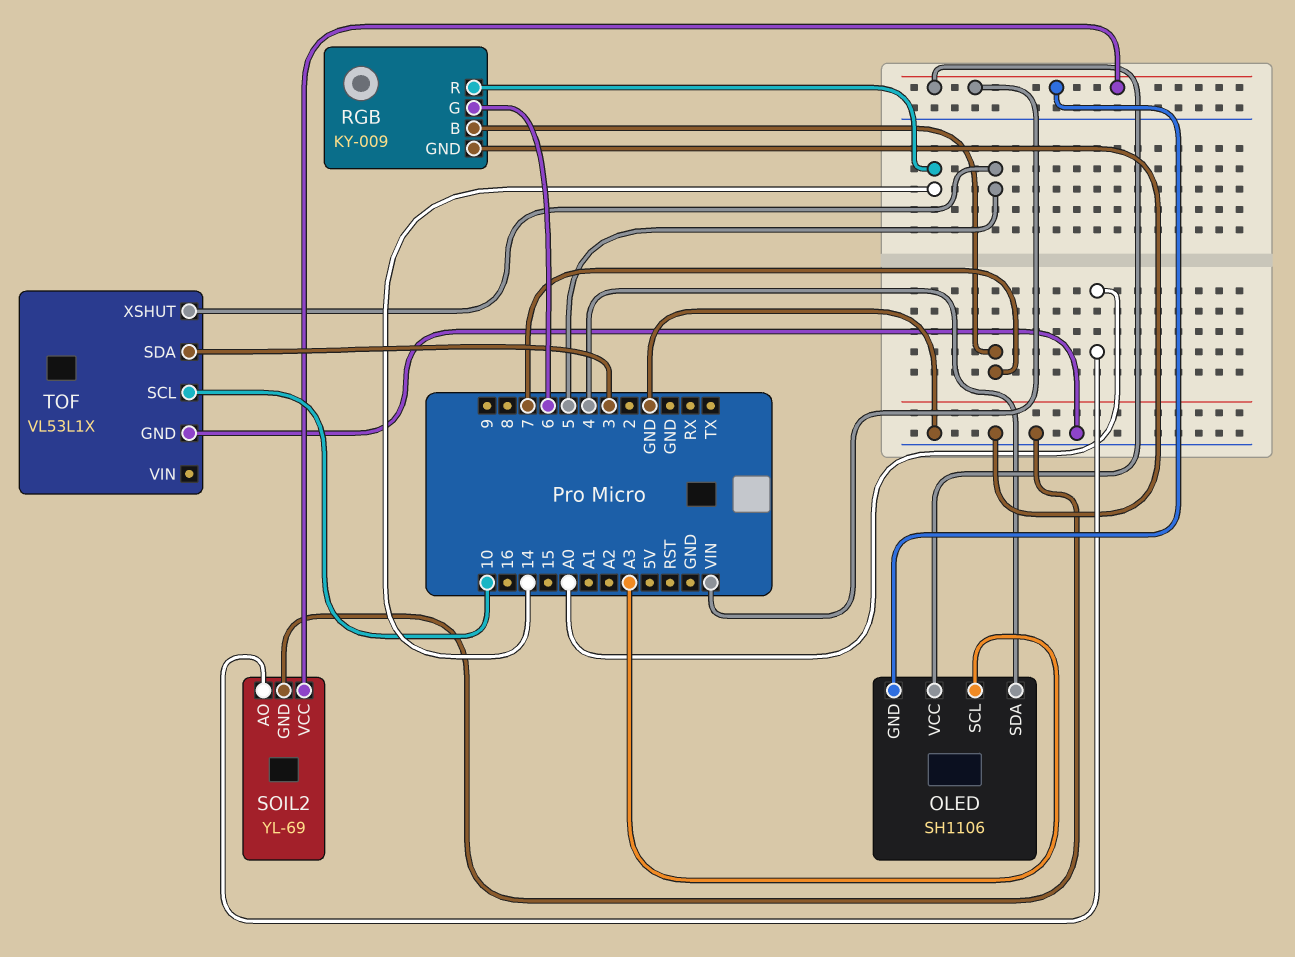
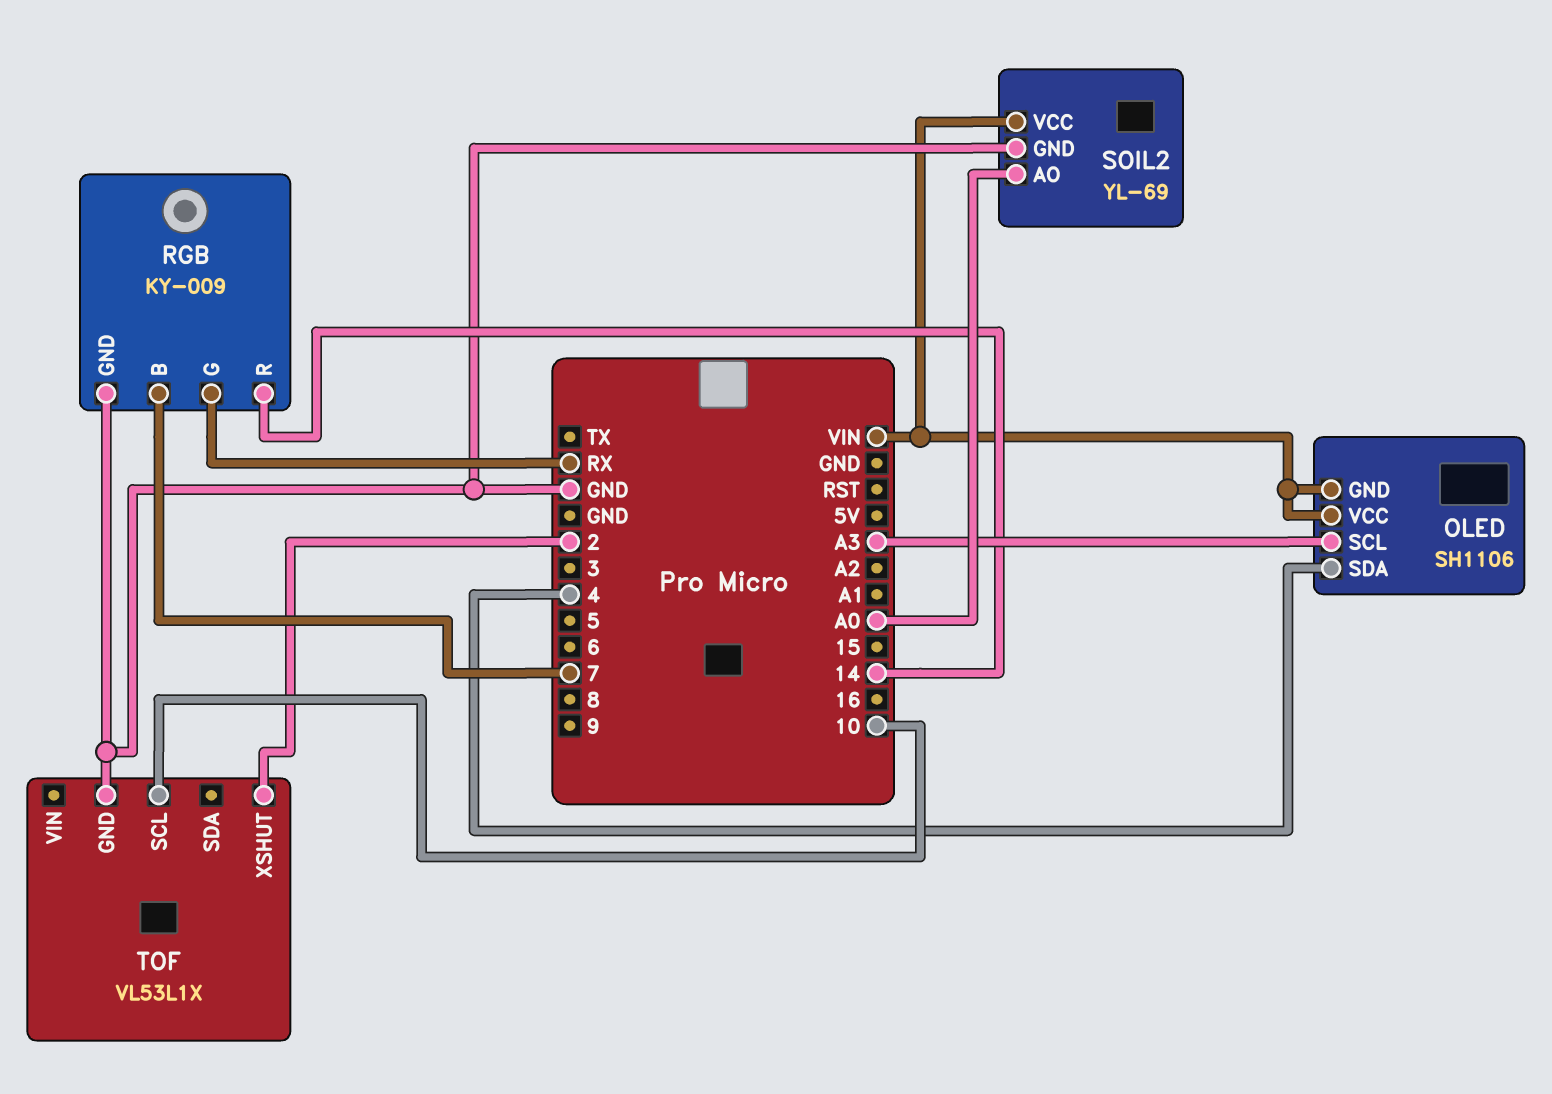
RGB pin G: 6 -> RX
TOF pin SDA: 3 -> none
TOF pin XSHUT: 5 -> 2

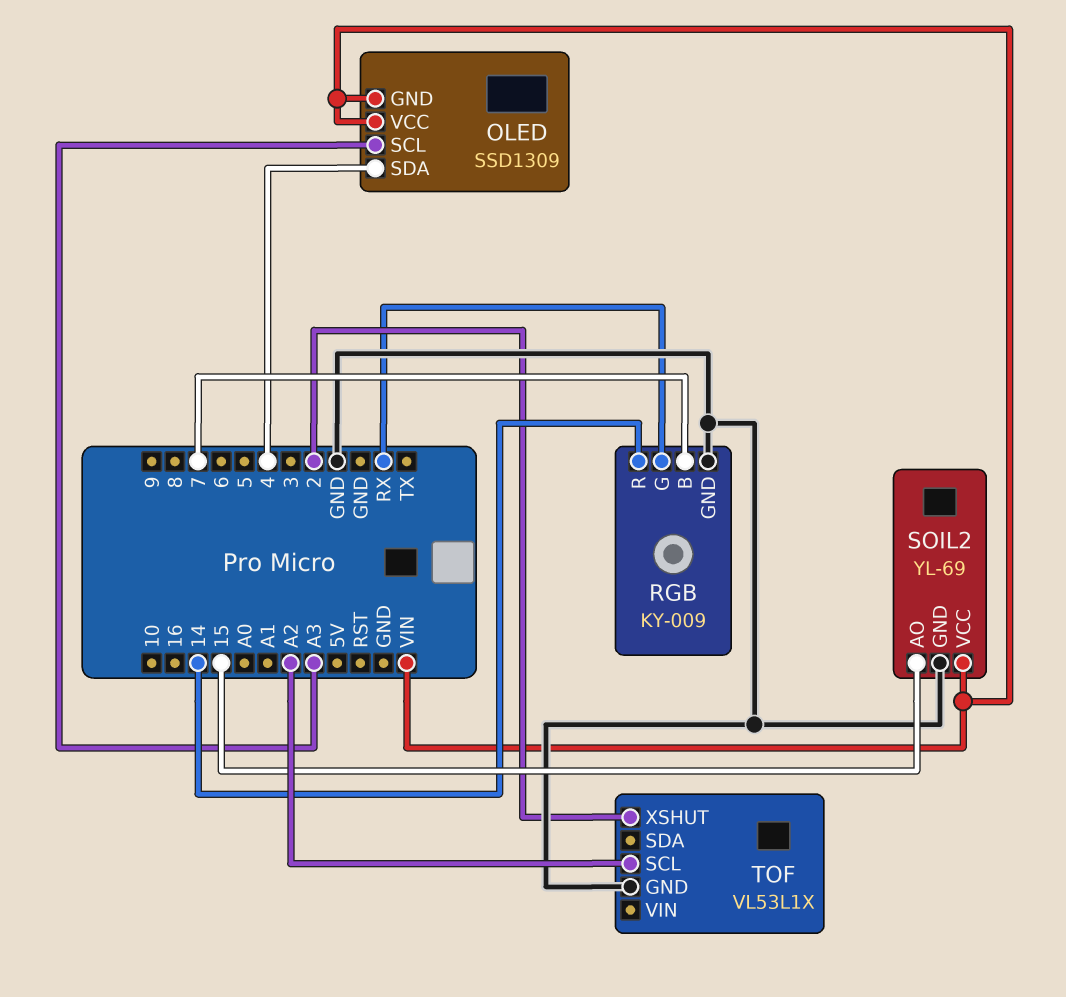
OLED: SH1106 -> SSD1309
SOIL2 pin AO: A0 -> 15
TOF pin SCL: 10 -> A2

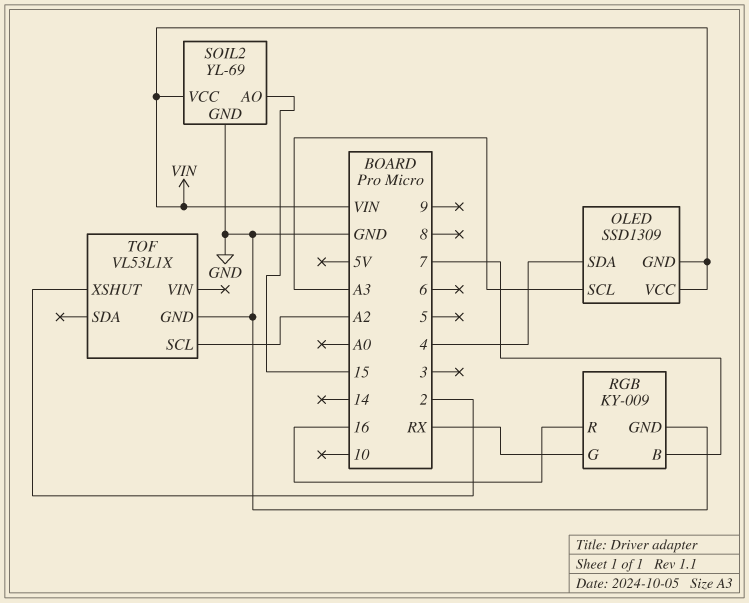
RGB pin R: 14 -> 16

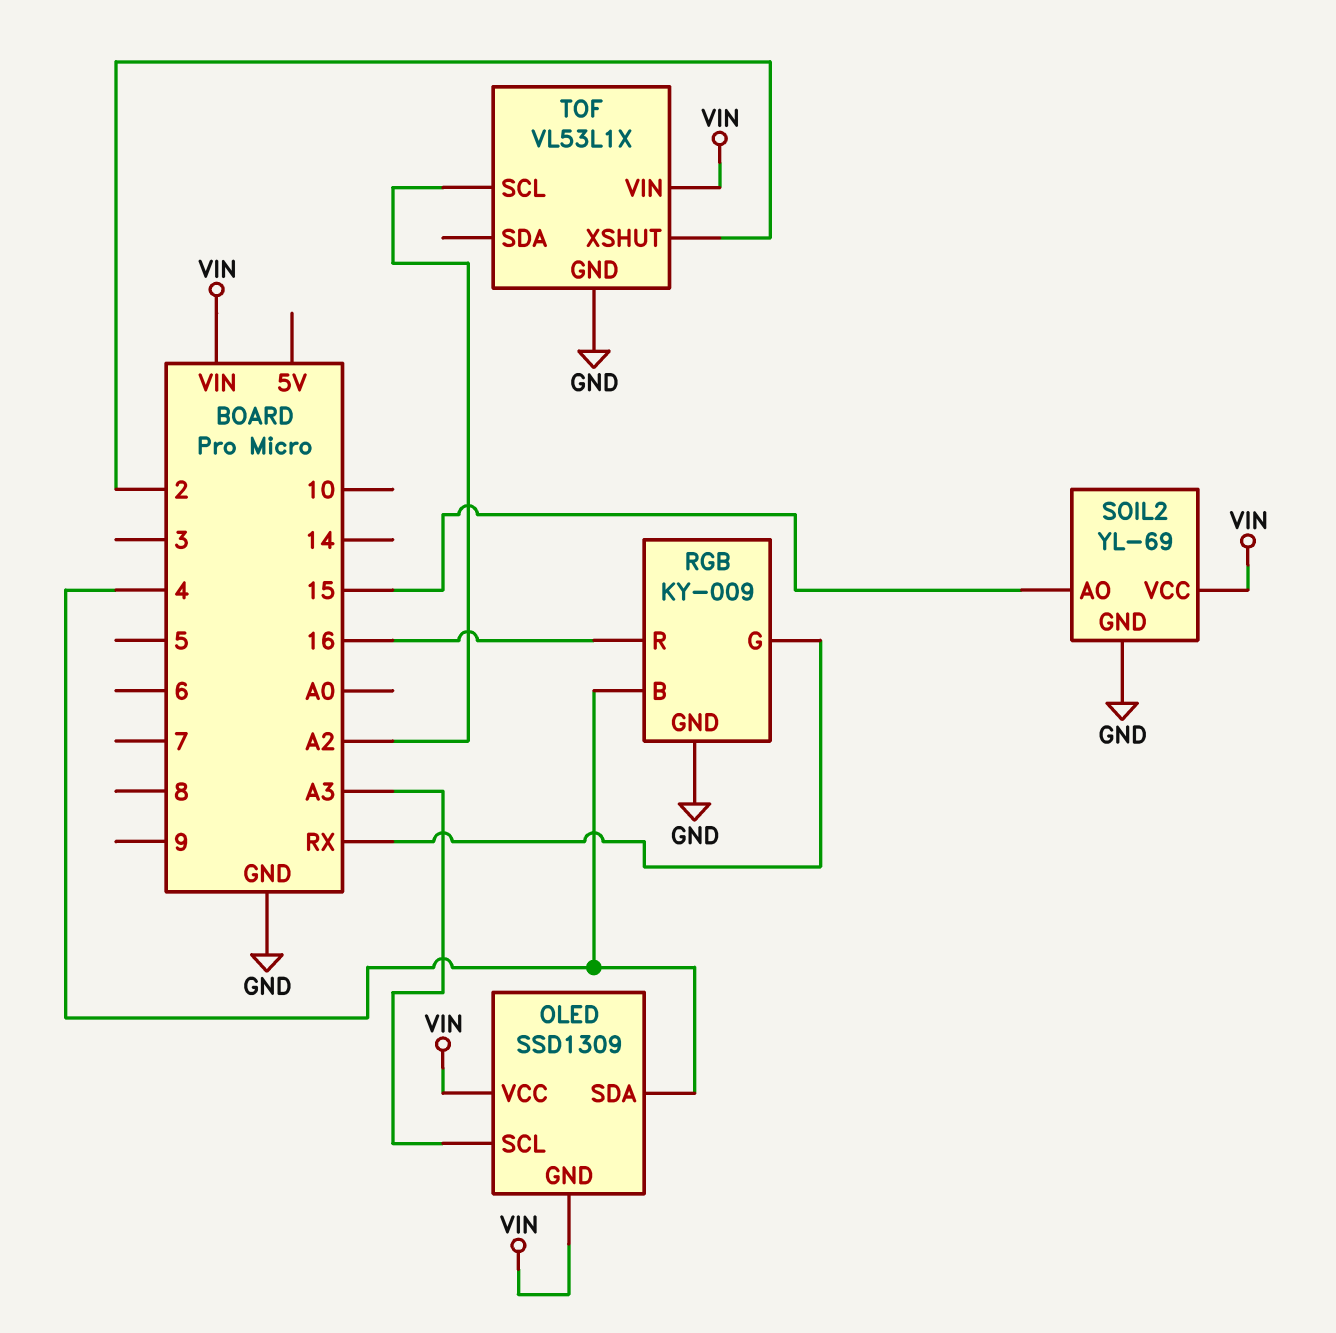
RGB pin B: 7 -> 4
TOF pin VIN: none -> VIN

